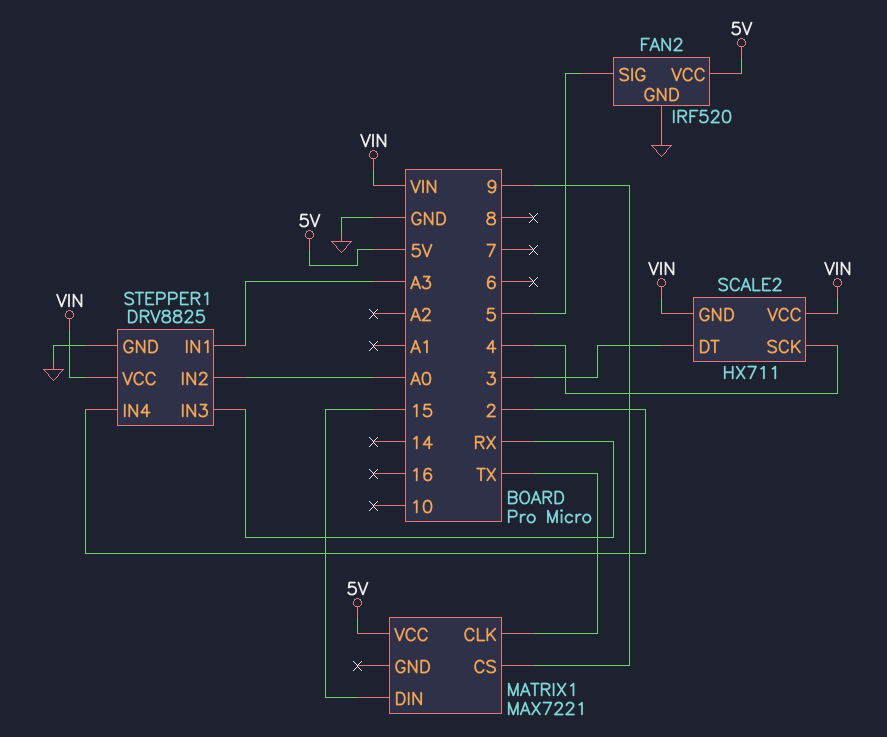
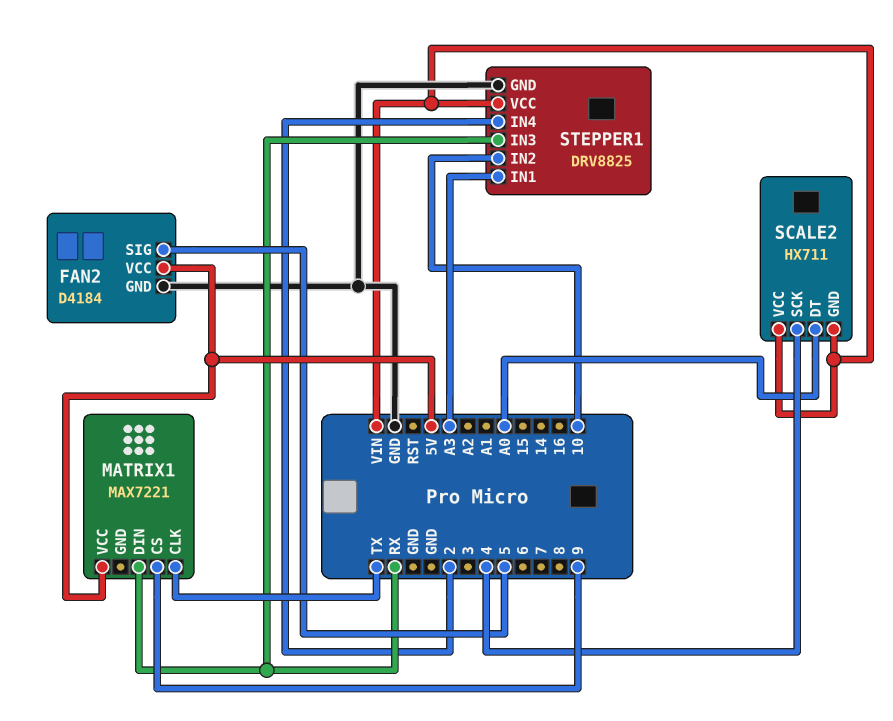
FAN2: IRF520 -> D4184
MATRIX1 pin DIN: 15 -> RX
SCALE2 pin DT: 3 -> A0
STEPPER1 pin IN2: A0 -> 10

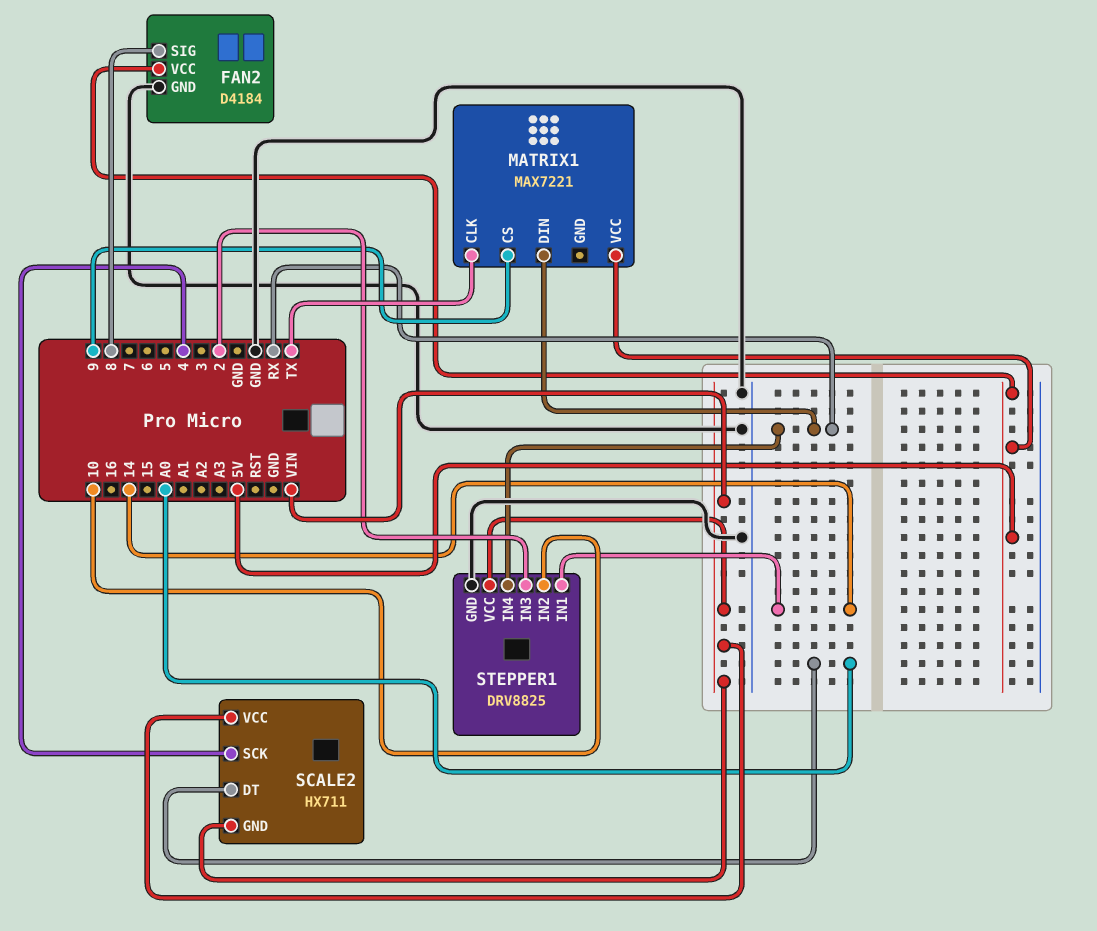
FAN2 pin SIG: 5 -> 8
STEPPER1 pin IN1: A3 -> 14
STEPPER1 pin IN3: RX -> 2
STEPPER1 pin IN4: 2 -> RX

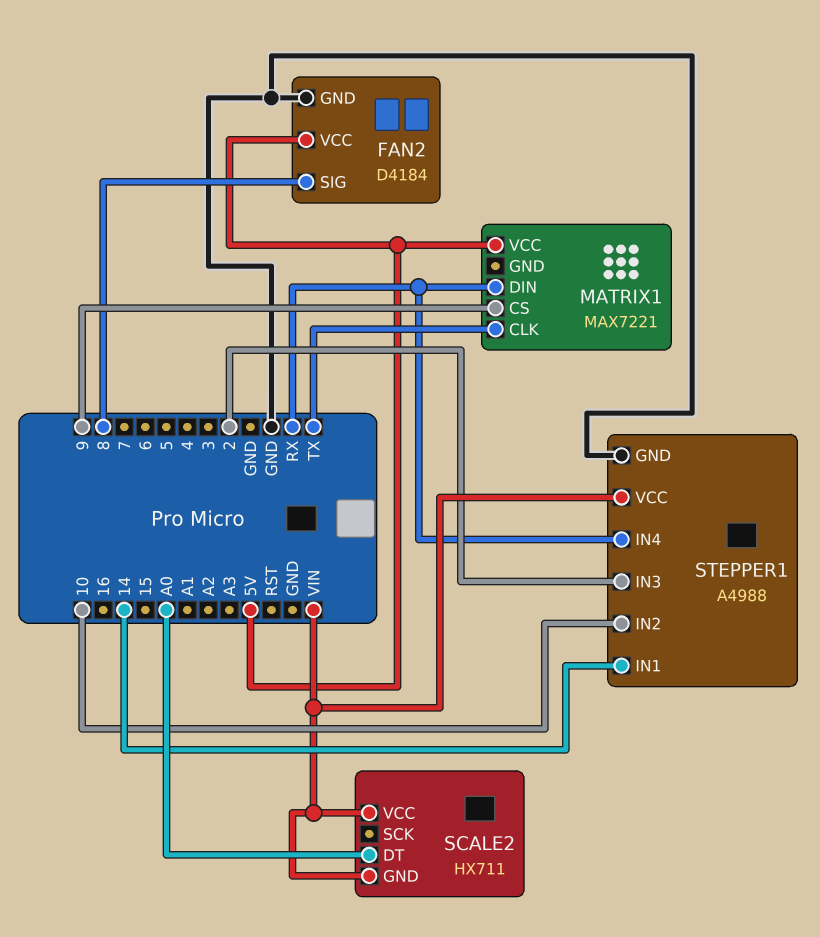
SCALE2 pin SCK: 4 -> none
STEPPER1: DRV8825 -> A4988

